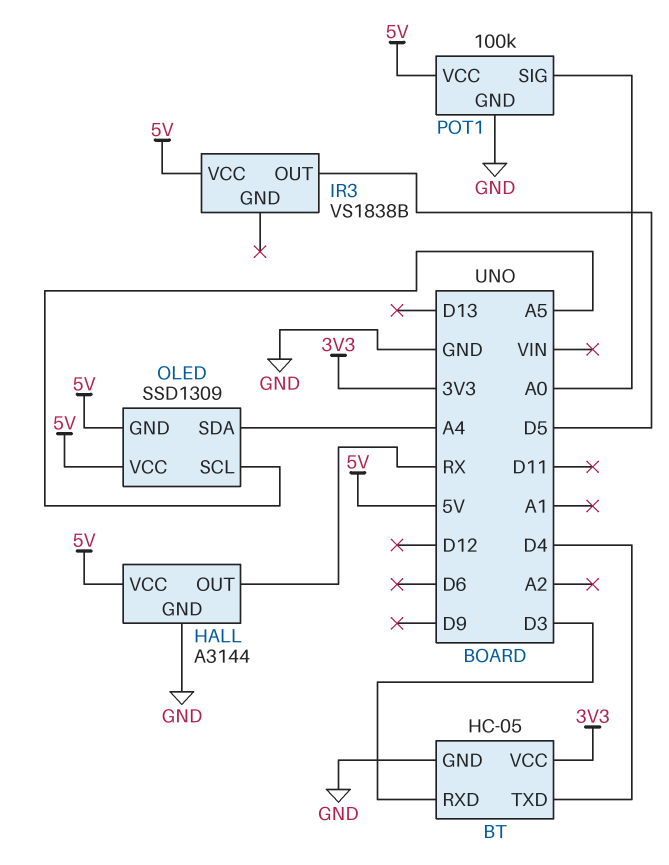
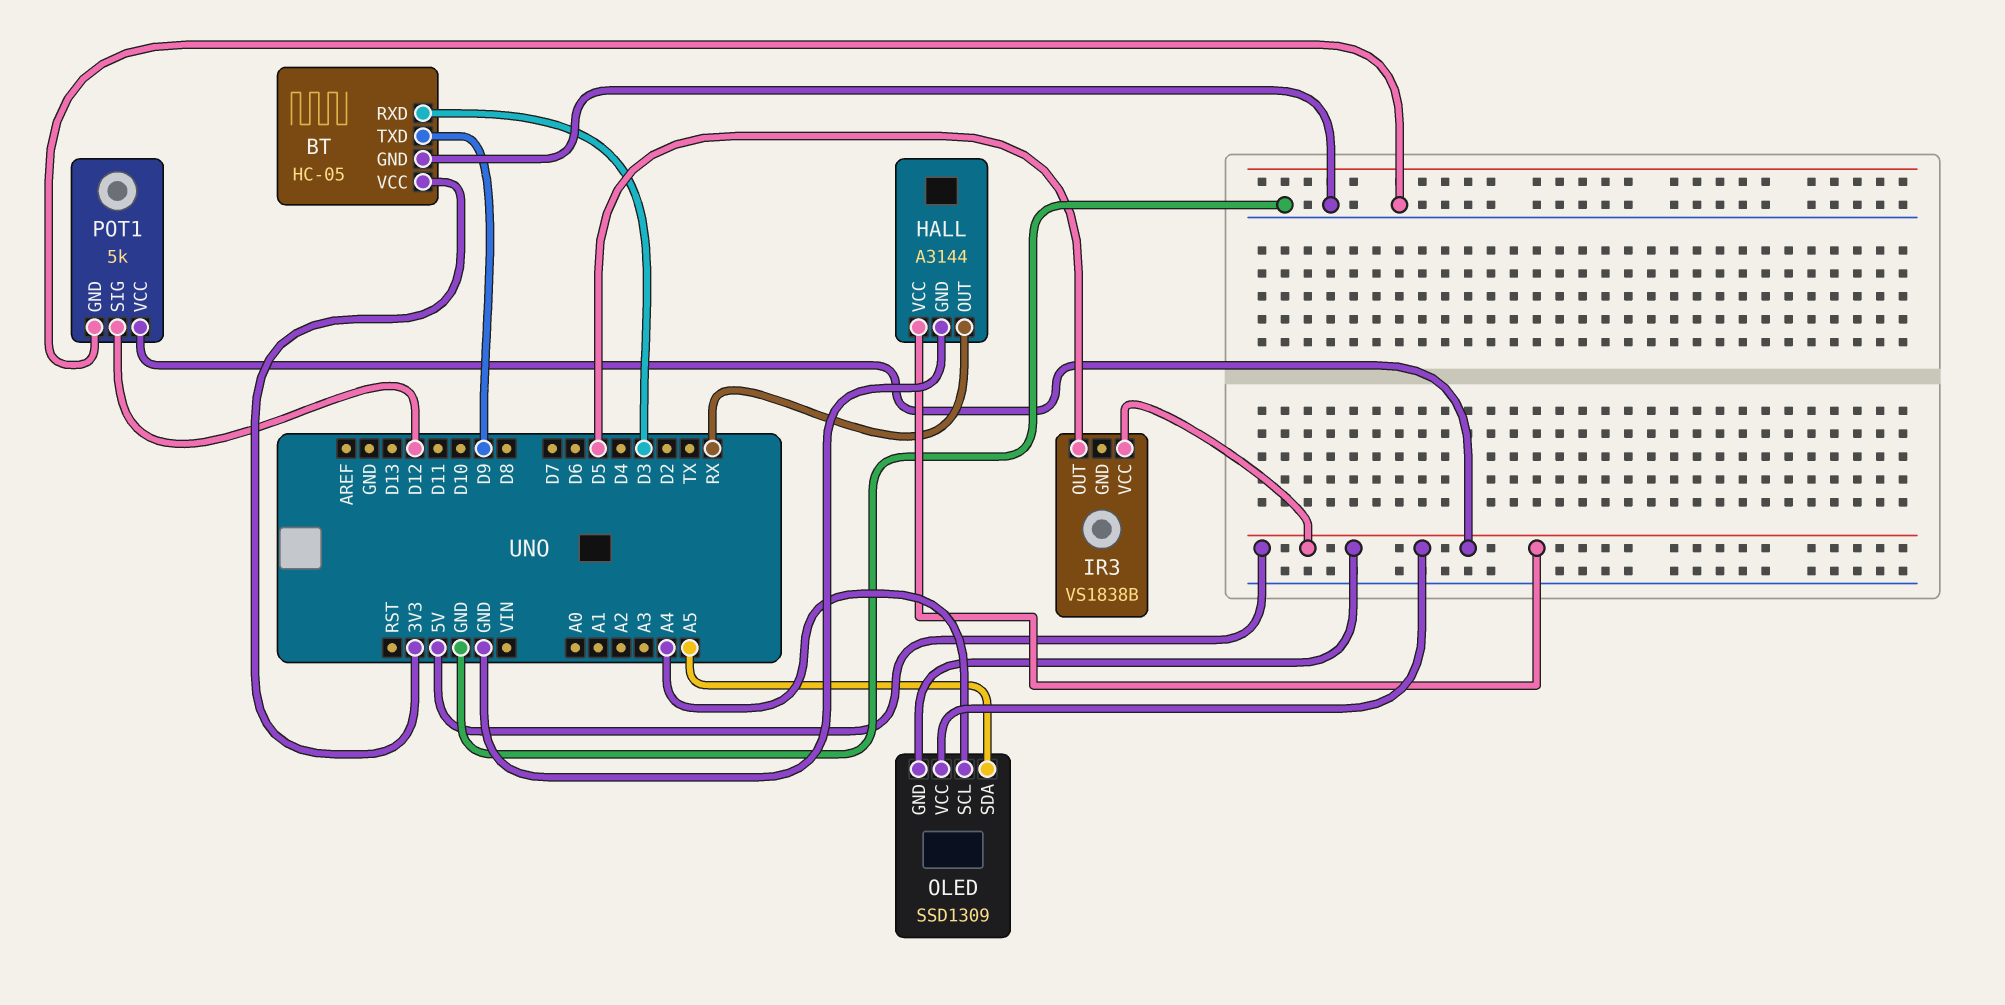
BT pin TXD: D4 -> D9
OLED pin SCL: A5 -> A4
OLED pin SDA: A4 -> A5
POT1: 100k -> 5k
POT1 pin SIG: A0 -> D12

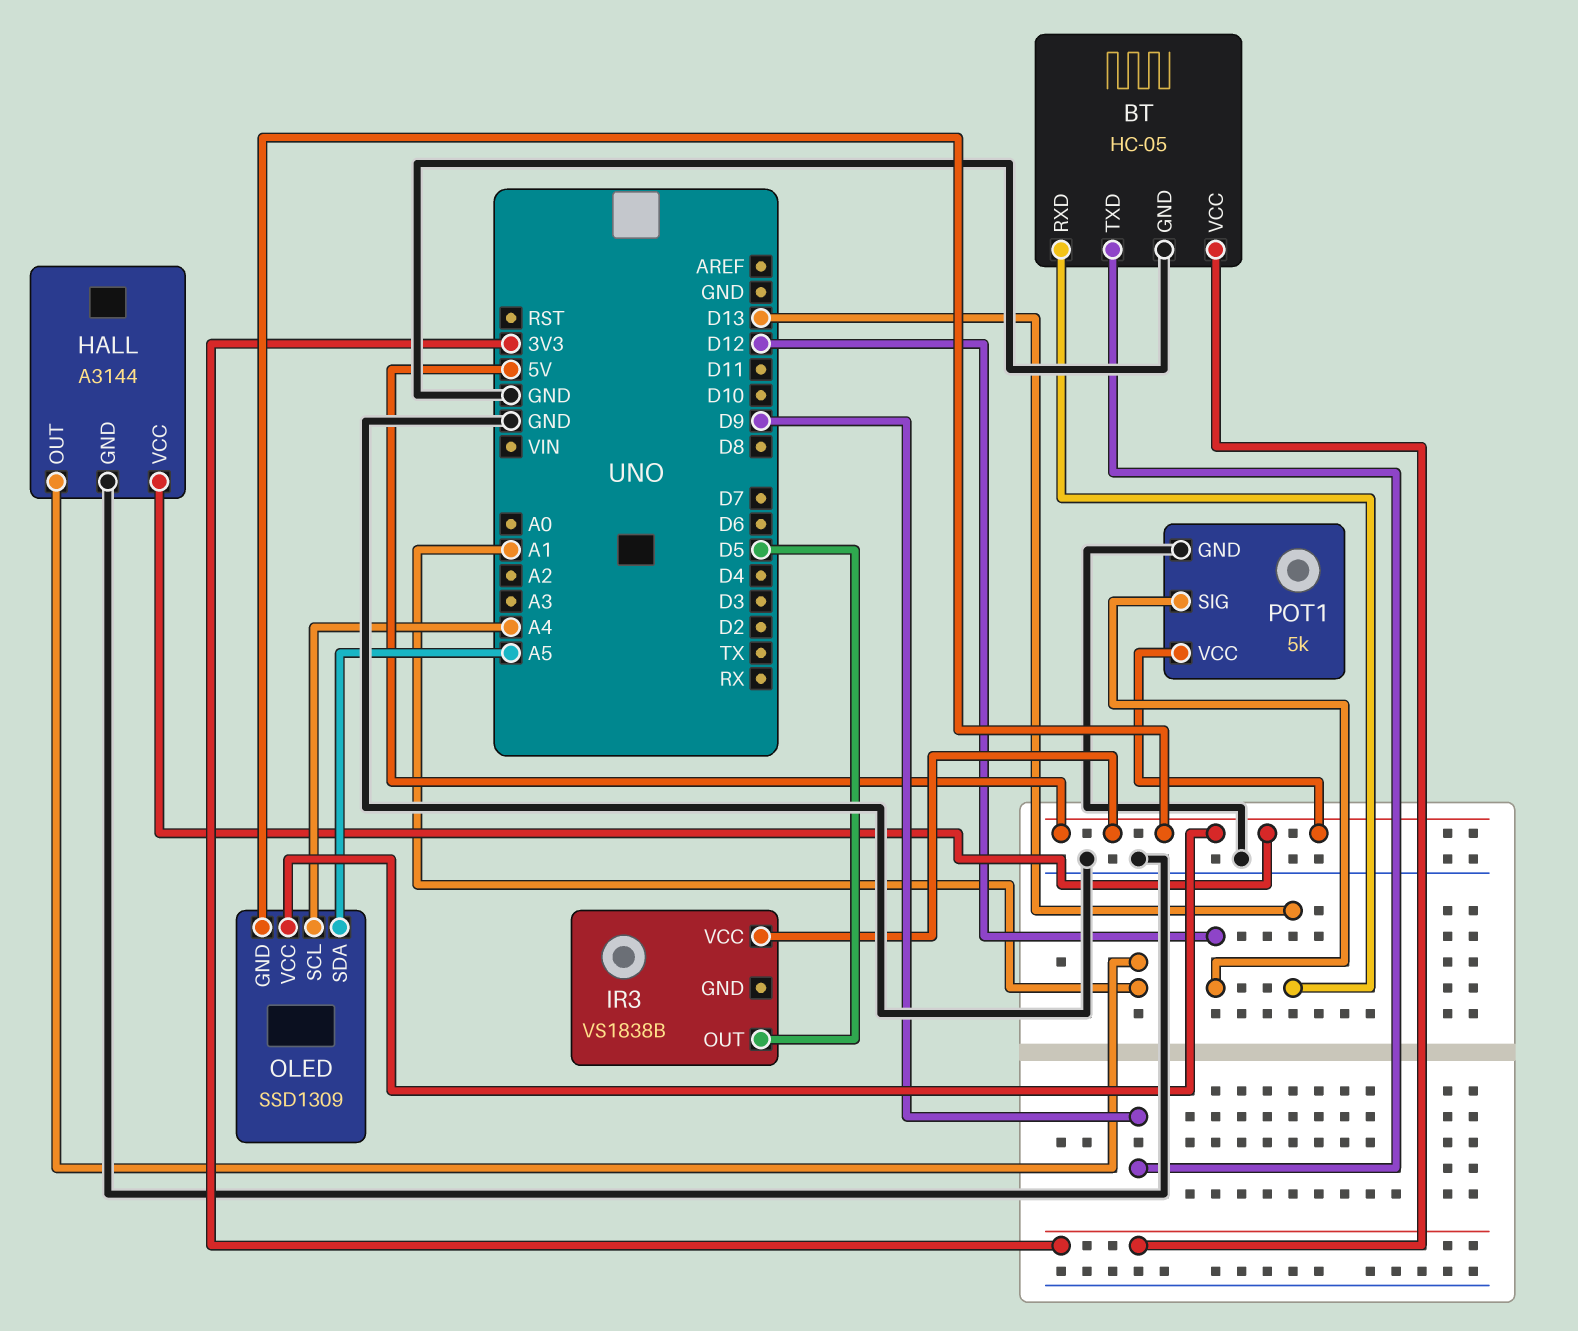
BT pin RXD: D3 -> D13
HALL pin OUT: RX -> A1

